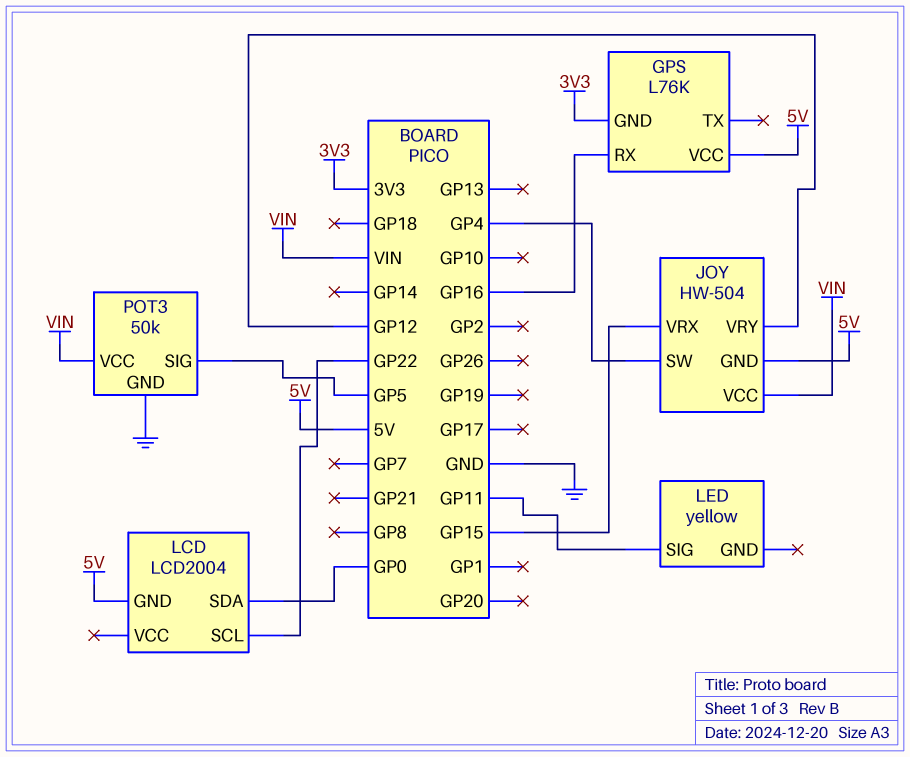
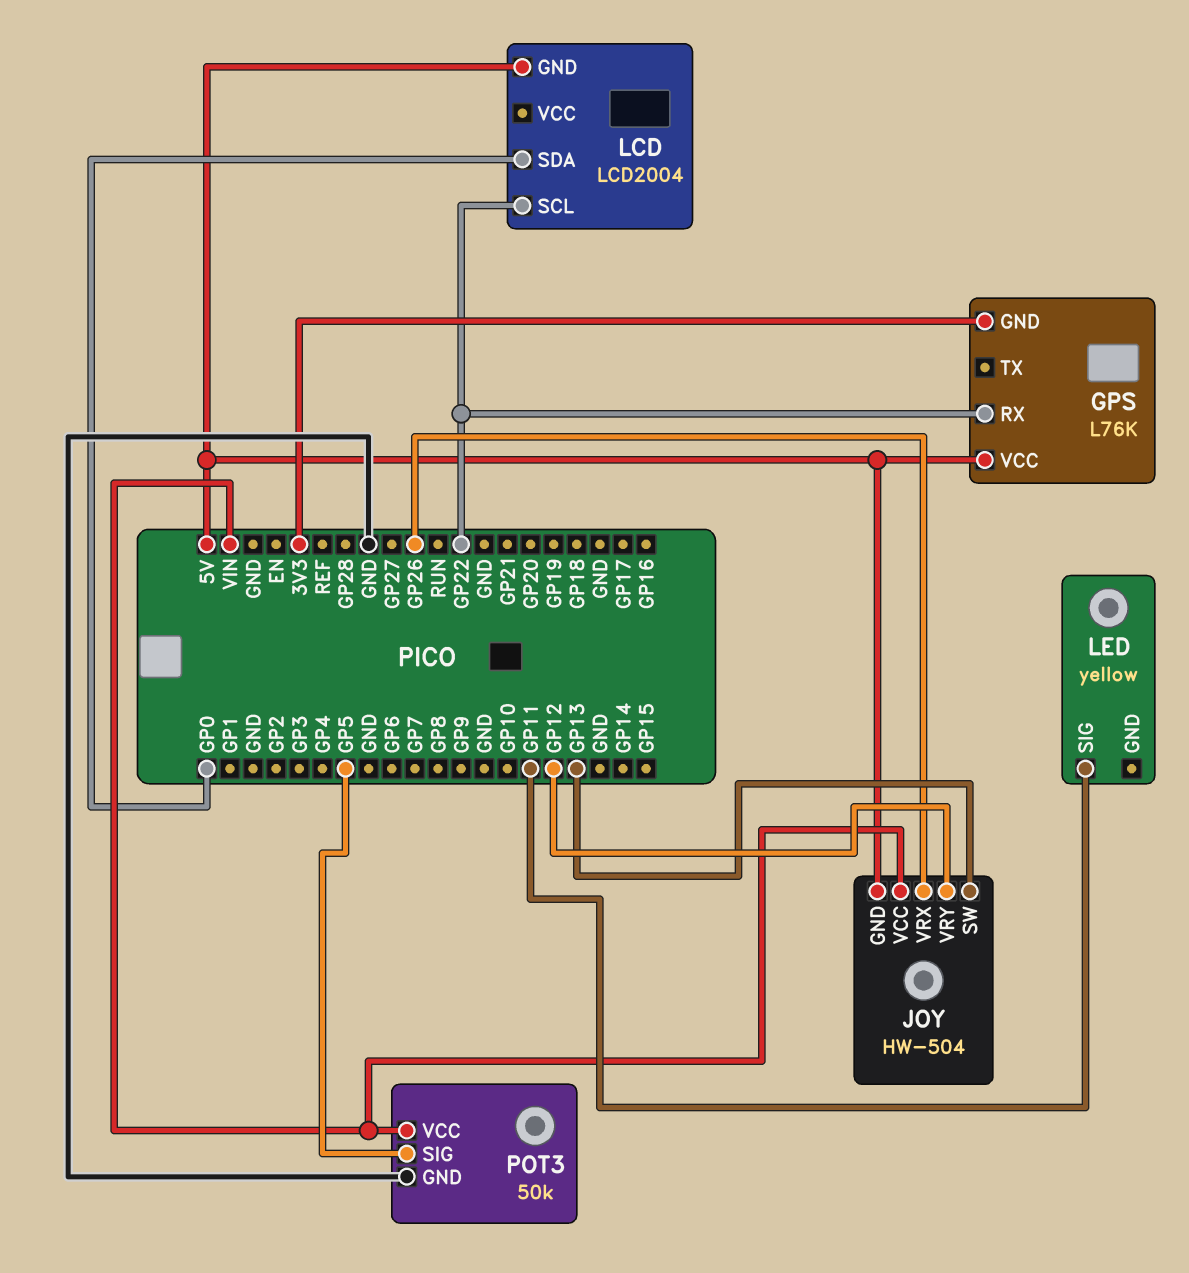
GPS pin RX: GP16 -> GP22
JOY pin SW: GP4 -> GP13
JOY pin VRX: GP15 -> GP26

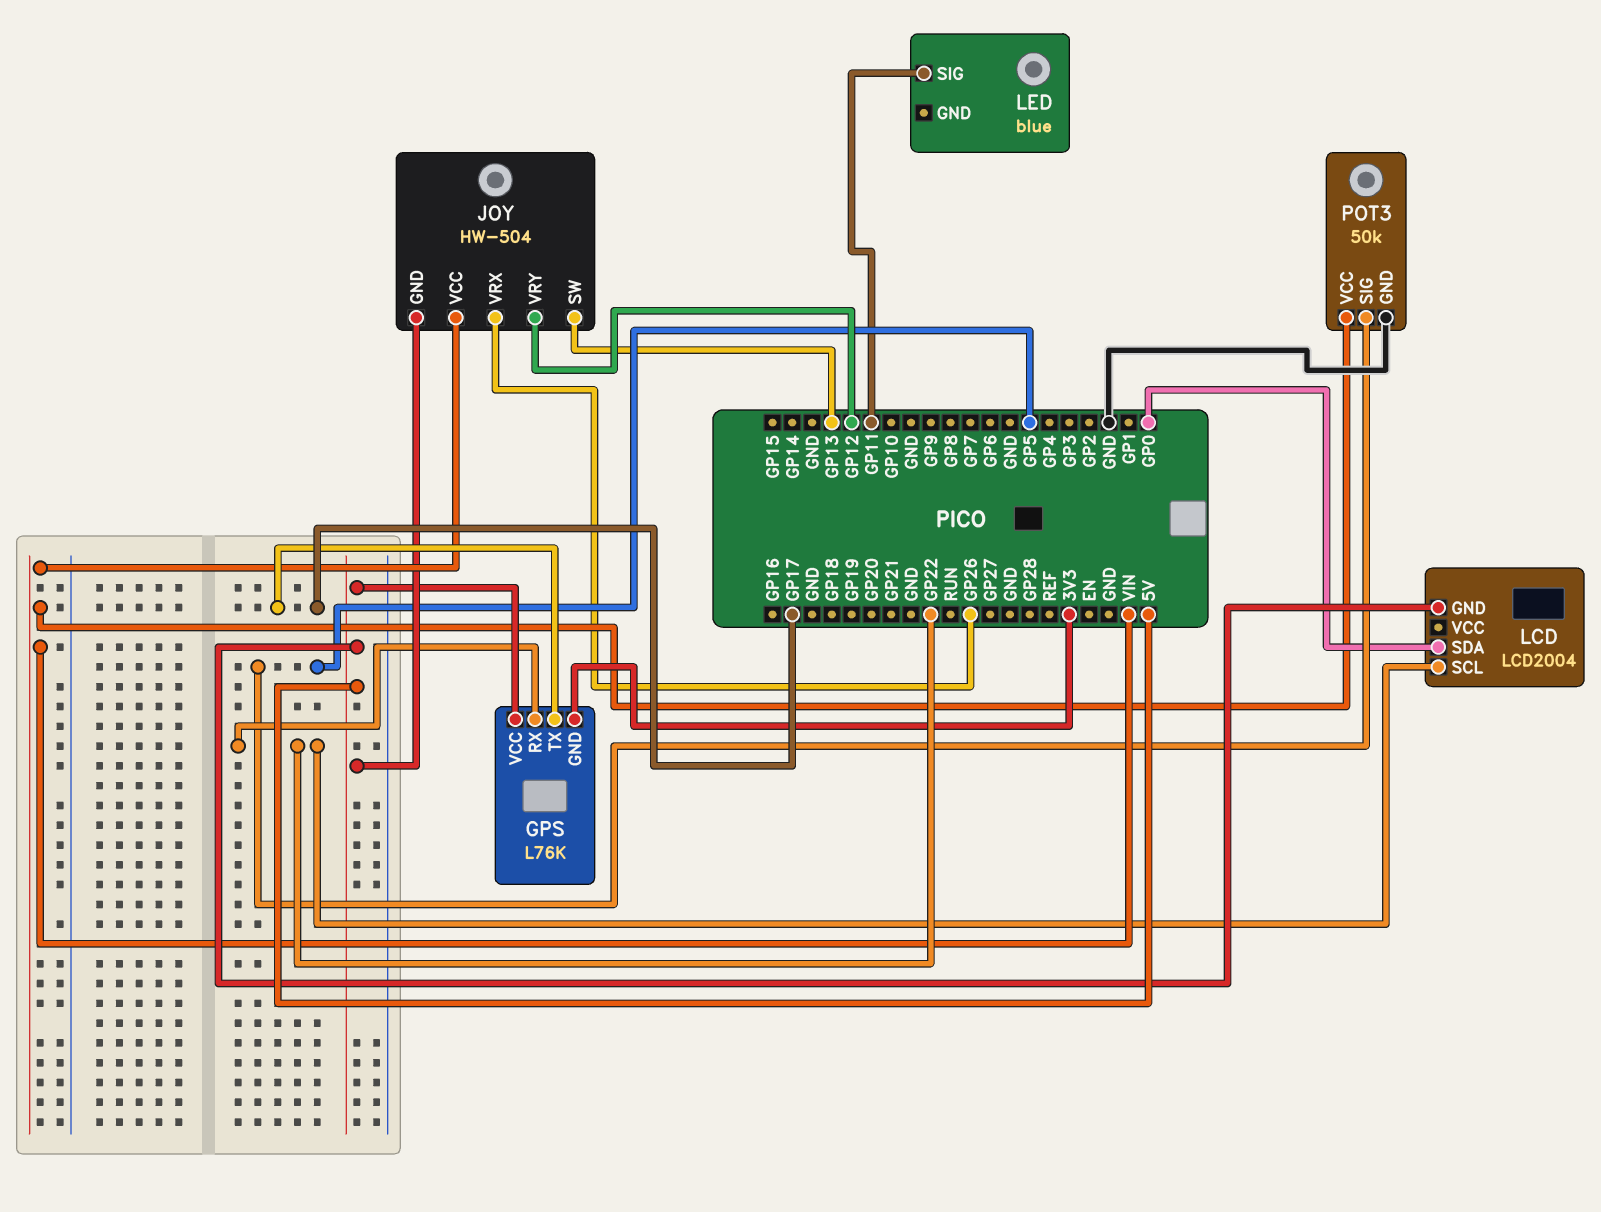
GPS pin TX: none -> GP17
LED: yellow -> blue

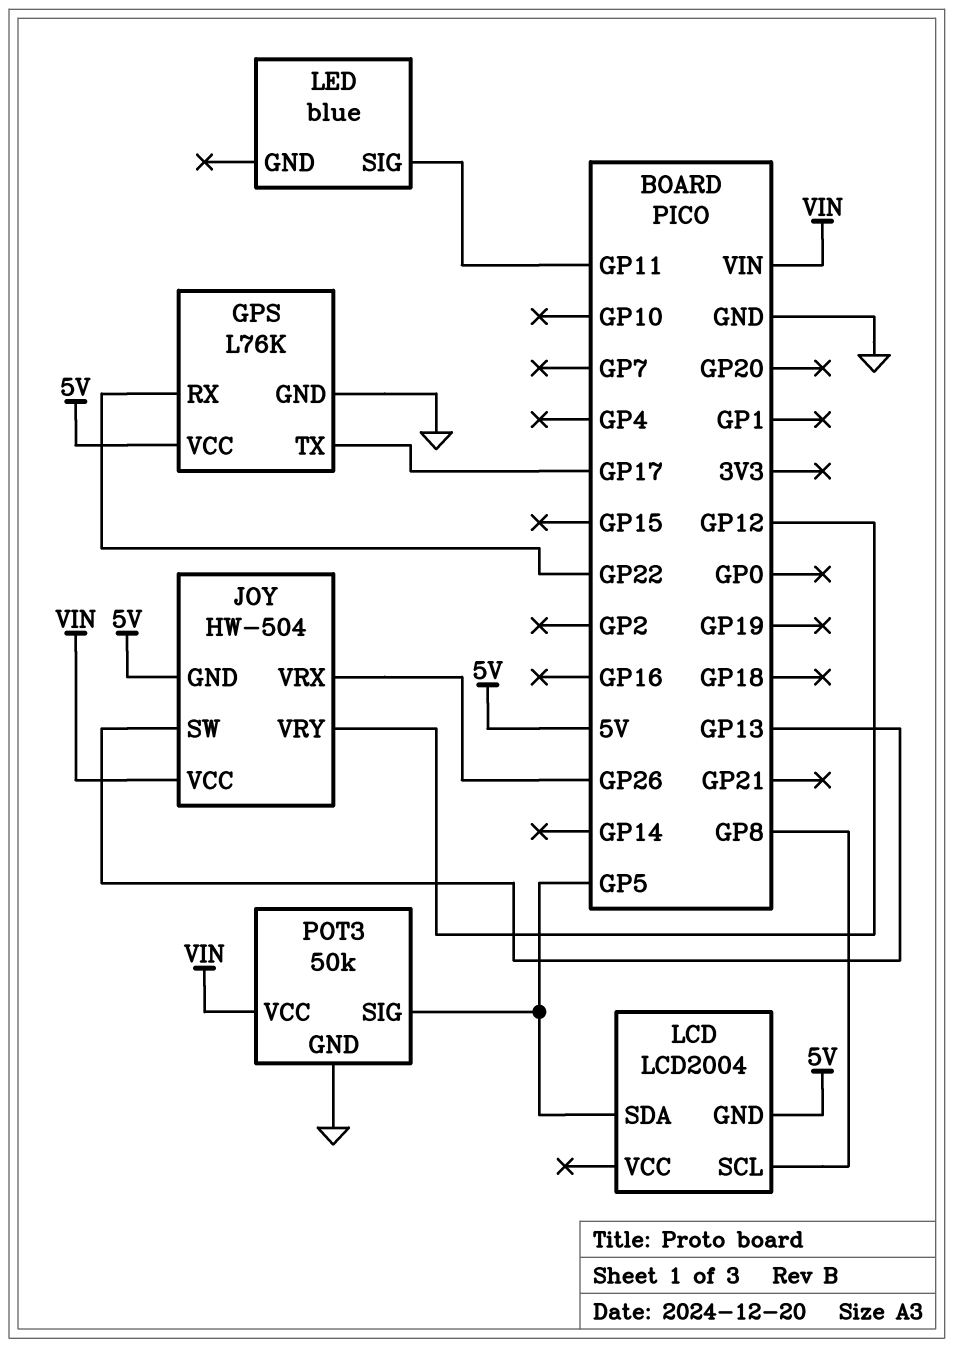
GPS pin GND: 3V3 -> GND
LCD pin SCL: GP22 -> GP8
LCD pin SDA: GP0 -> GP5

